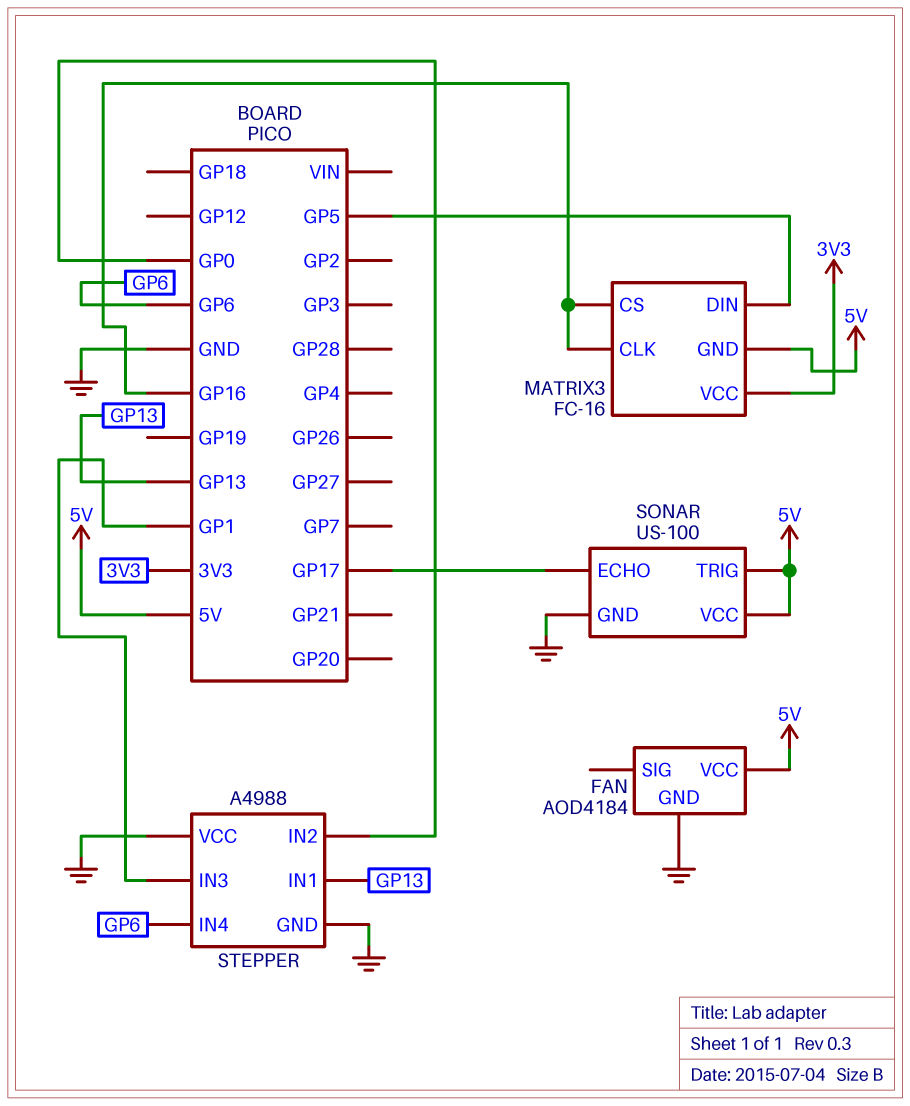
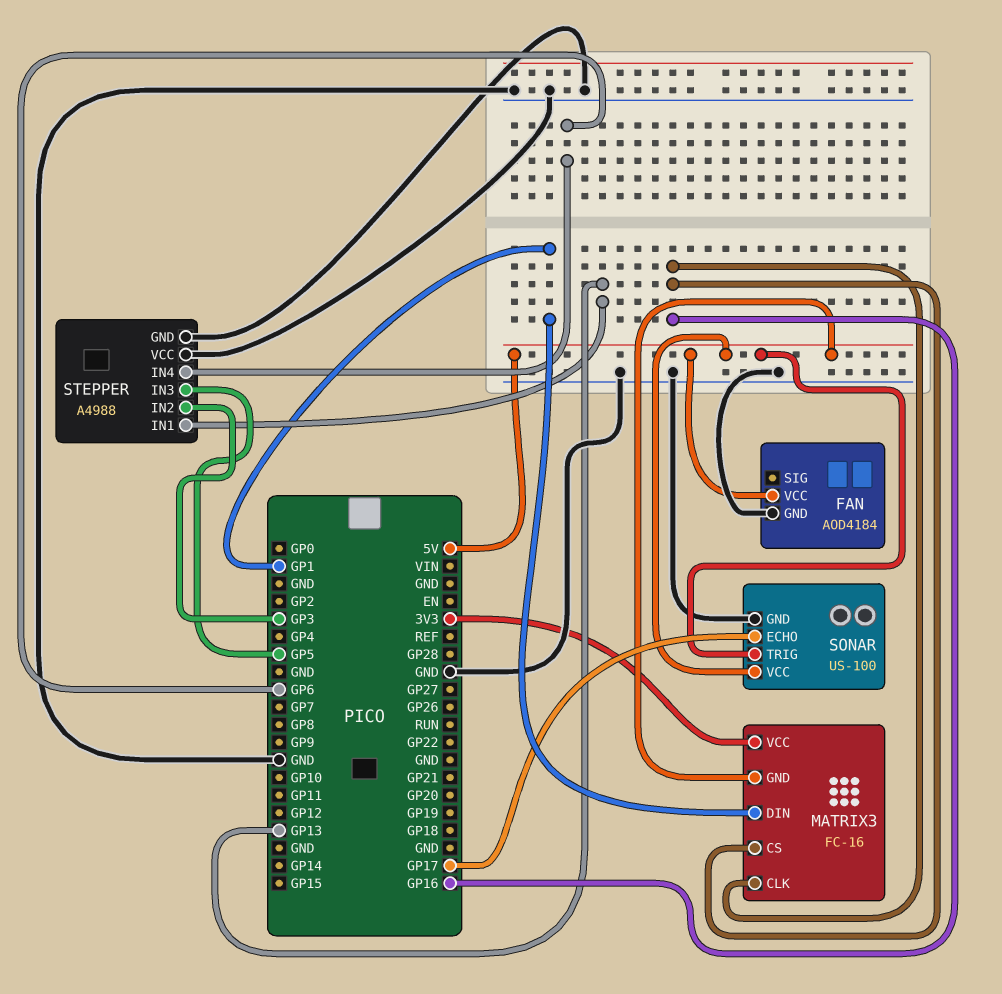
MATRIX3 pin DIN: GP5 -> GP1
STEPPER pin IN2: GP0 -> GP3
STEPPER pin IN3: GP1 -> GP5

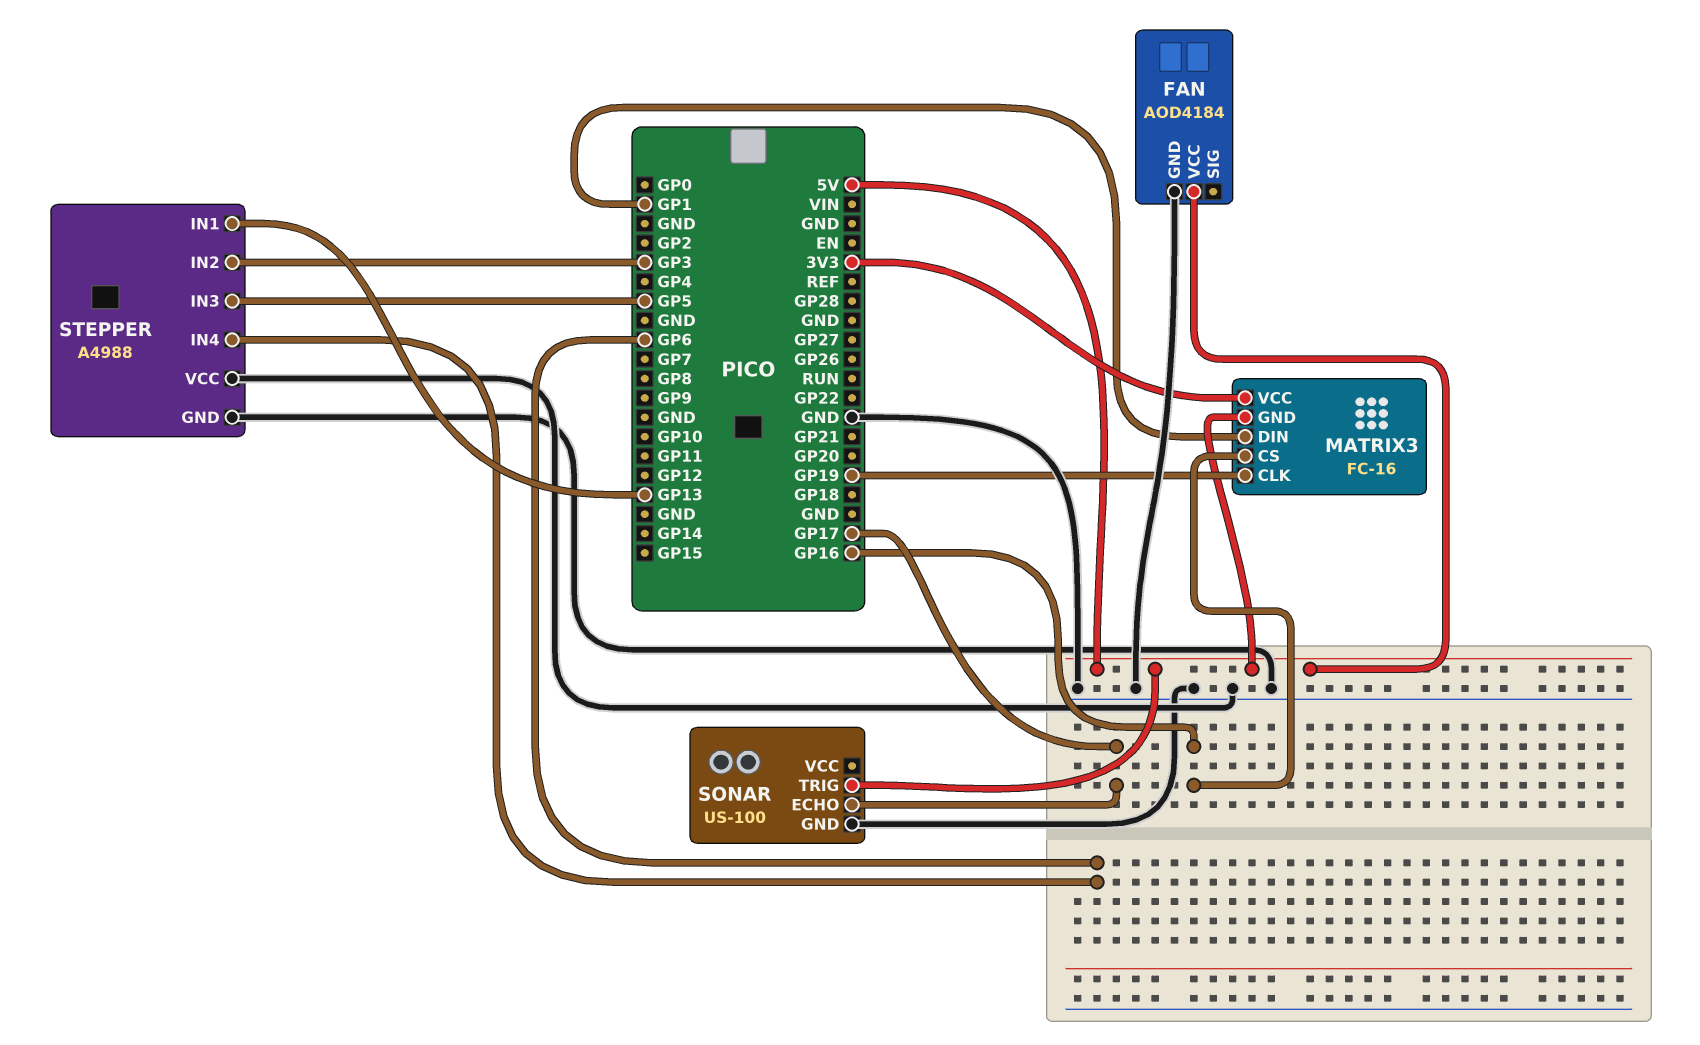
MATRIX3 pin CLK: GP16 -> GP19
SONAR pin VCC: 5V -> none

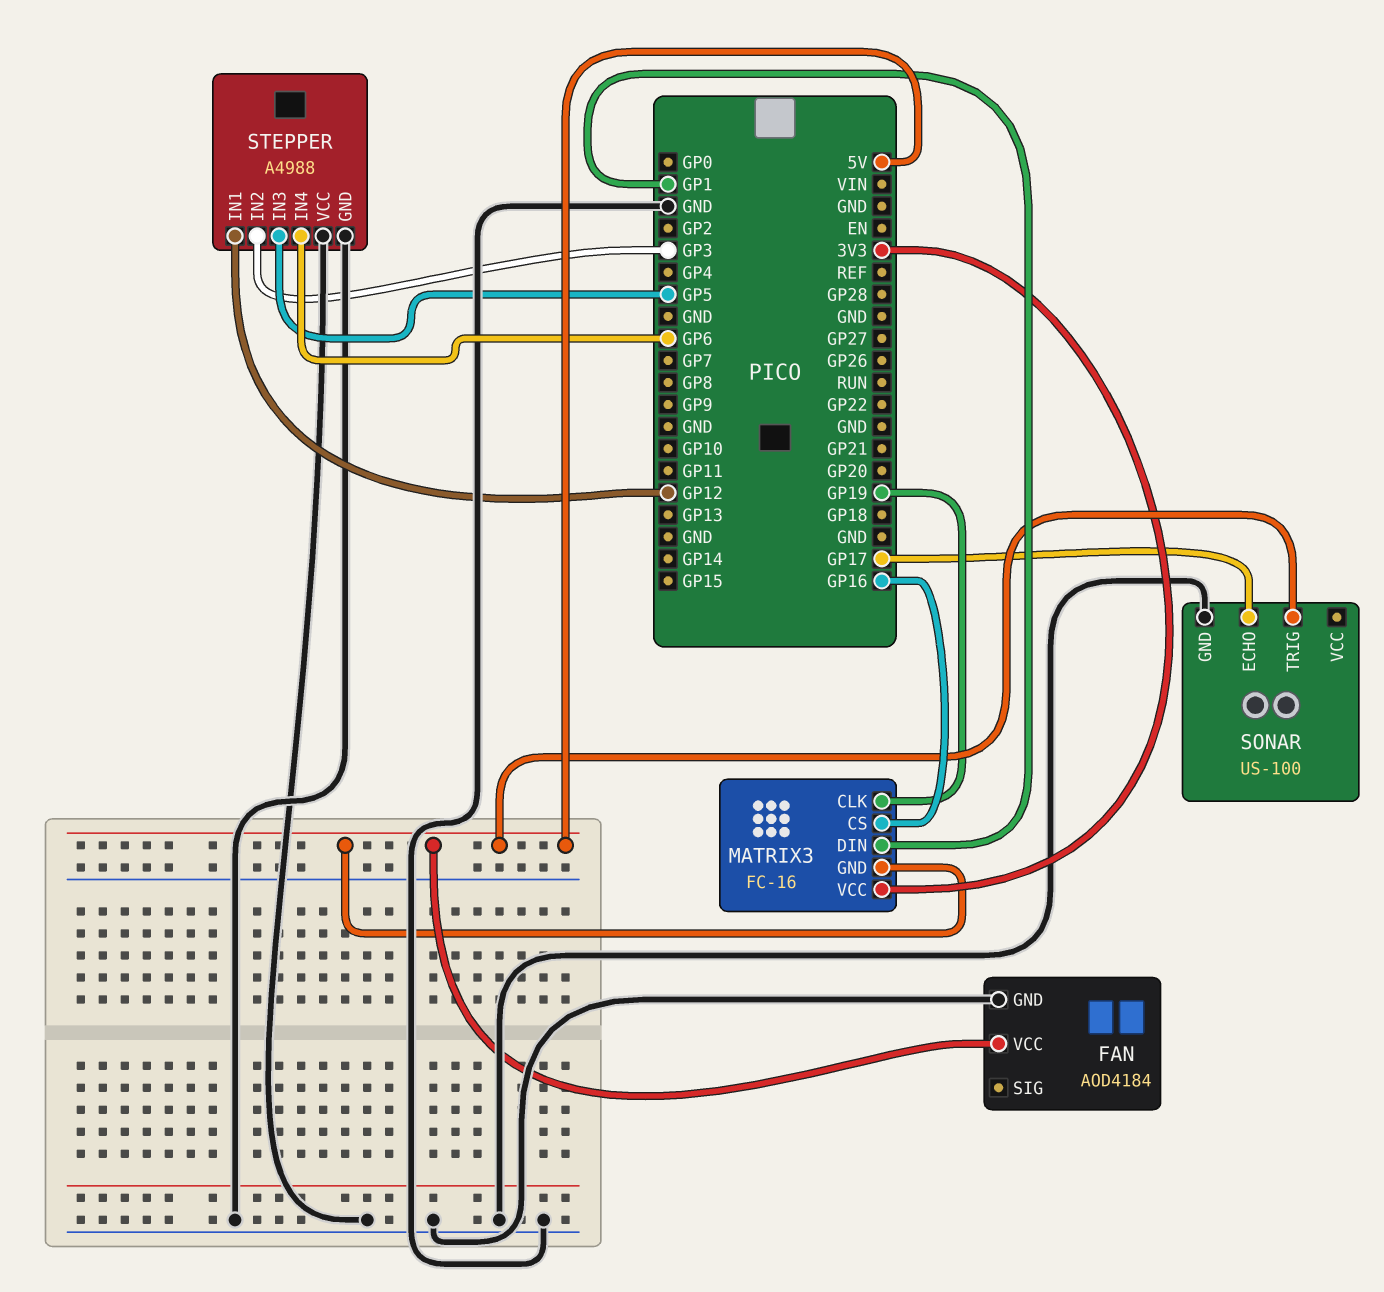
STEPPER pin IN1: GP13 -> GP12

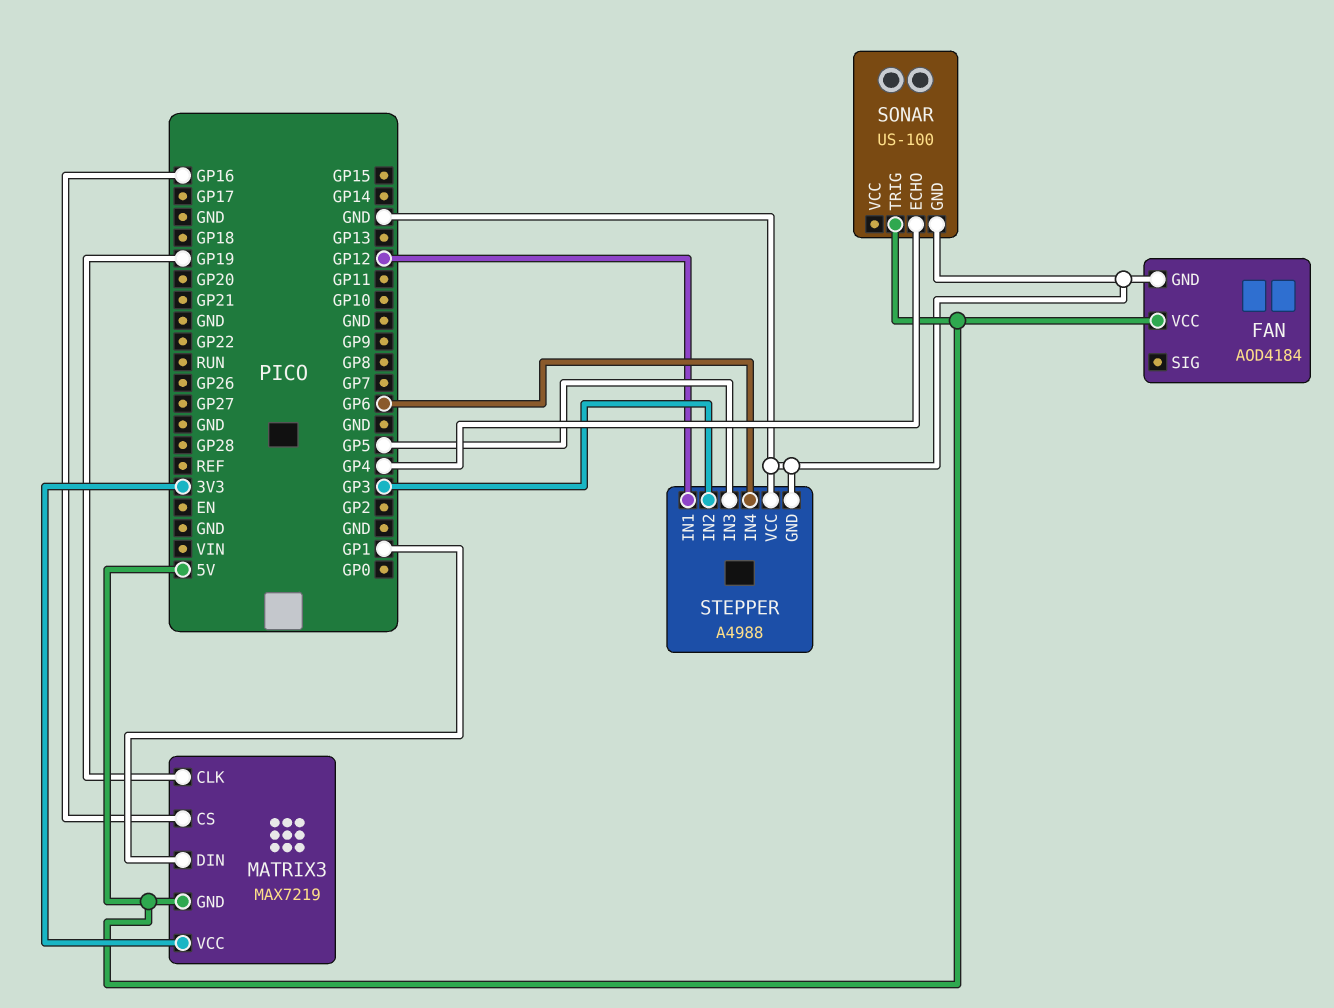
MATRIX3: FC-16 -> MAX7219
SONAR pin ECHO: GP17 -> GP4

